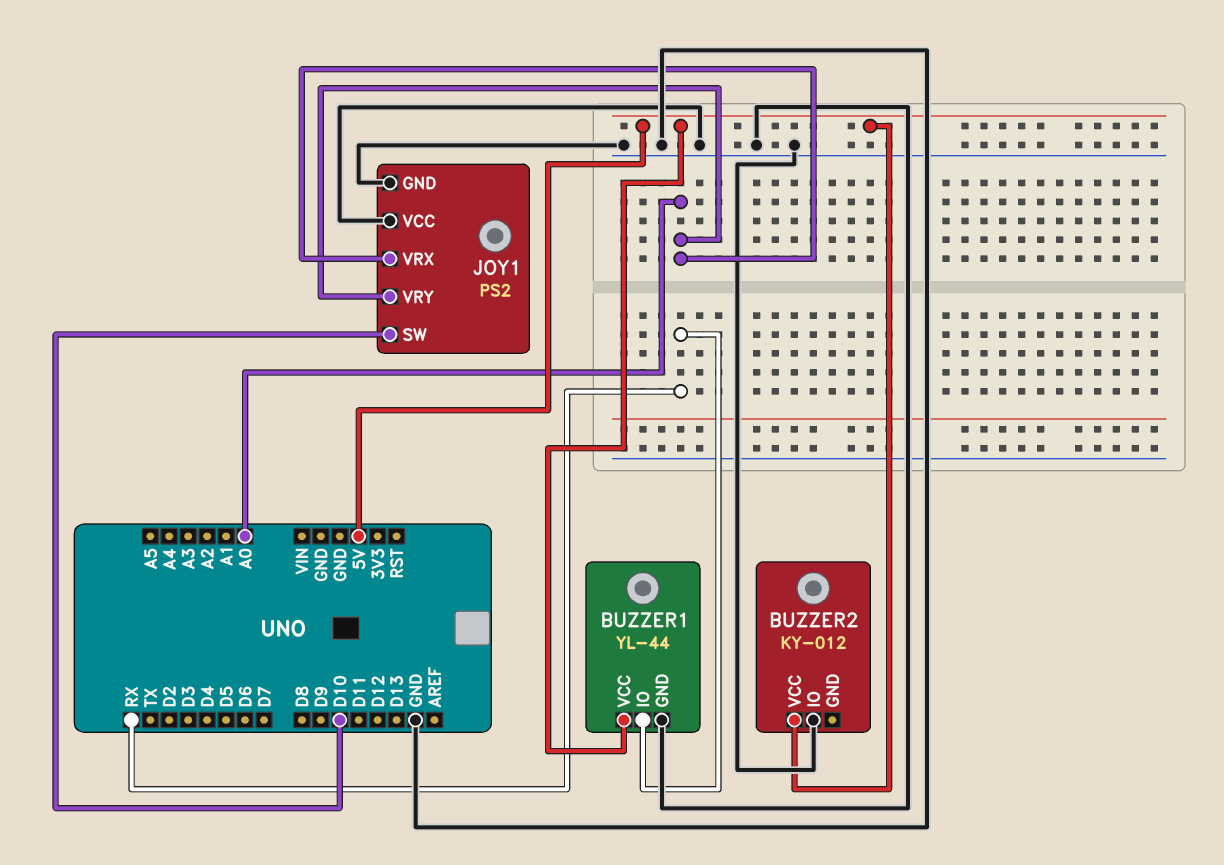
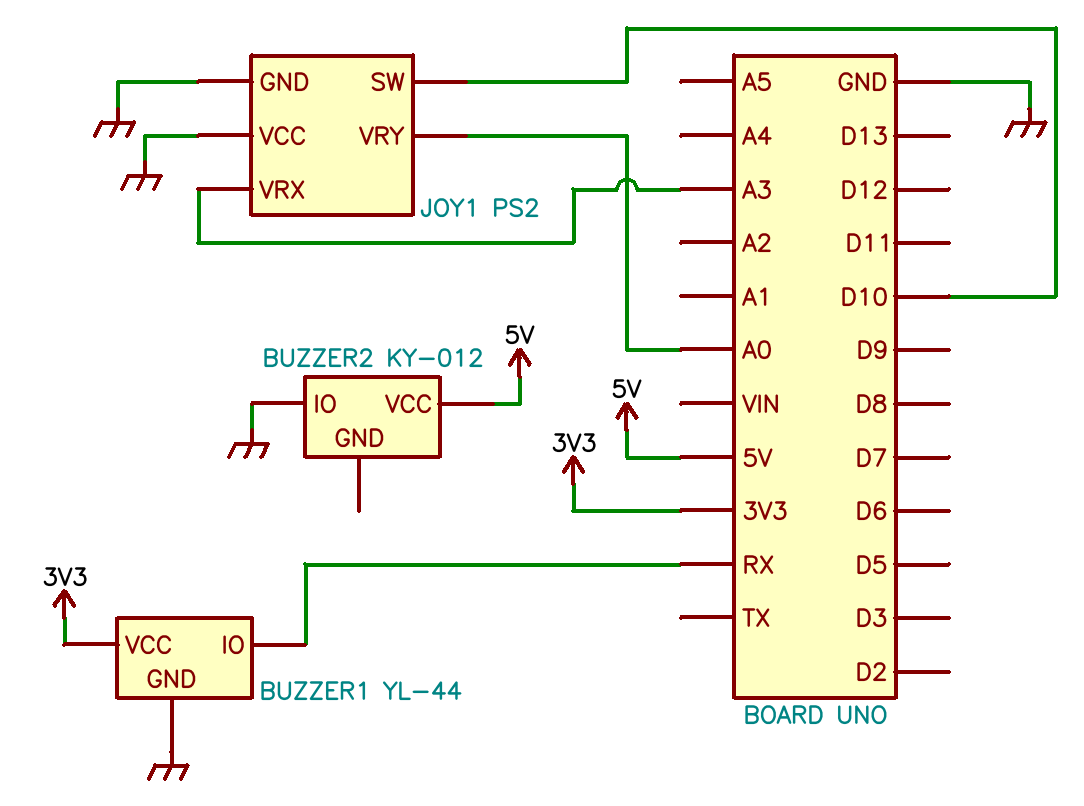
BUZZER1 pin VCC: 5V -> 3V3
JOY1 pin VRX: A0 -> A3

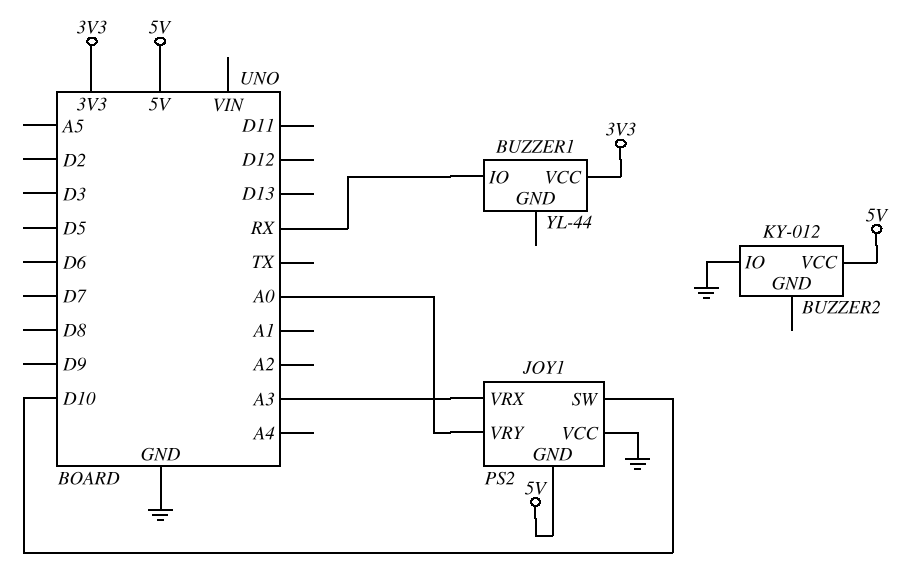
BUZZER1 pin GND: GND -> none
JOY1 pin GND: GND -> 5V

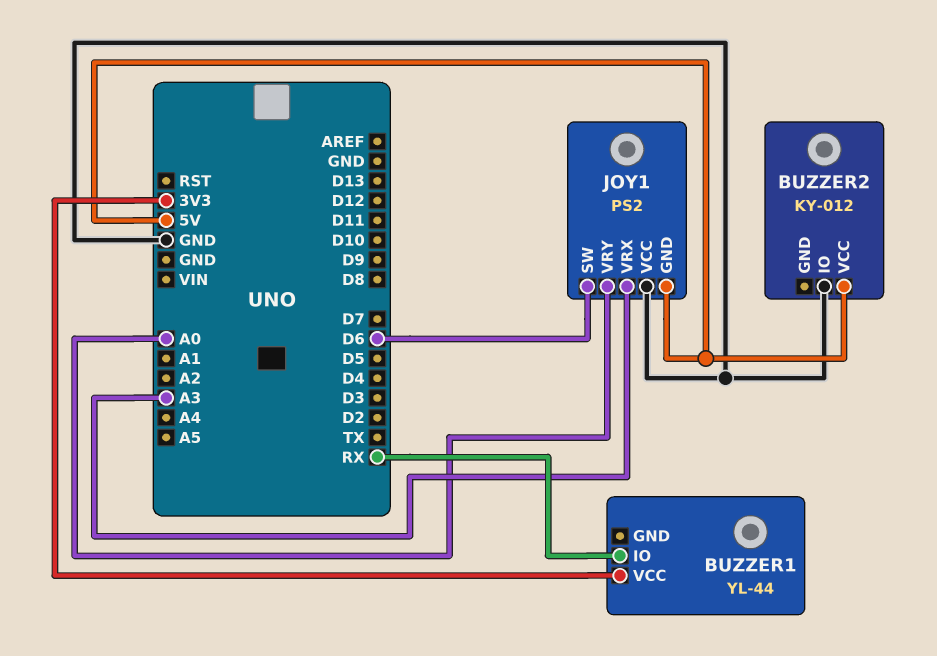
JOY1 pin SW: D10 -> D6

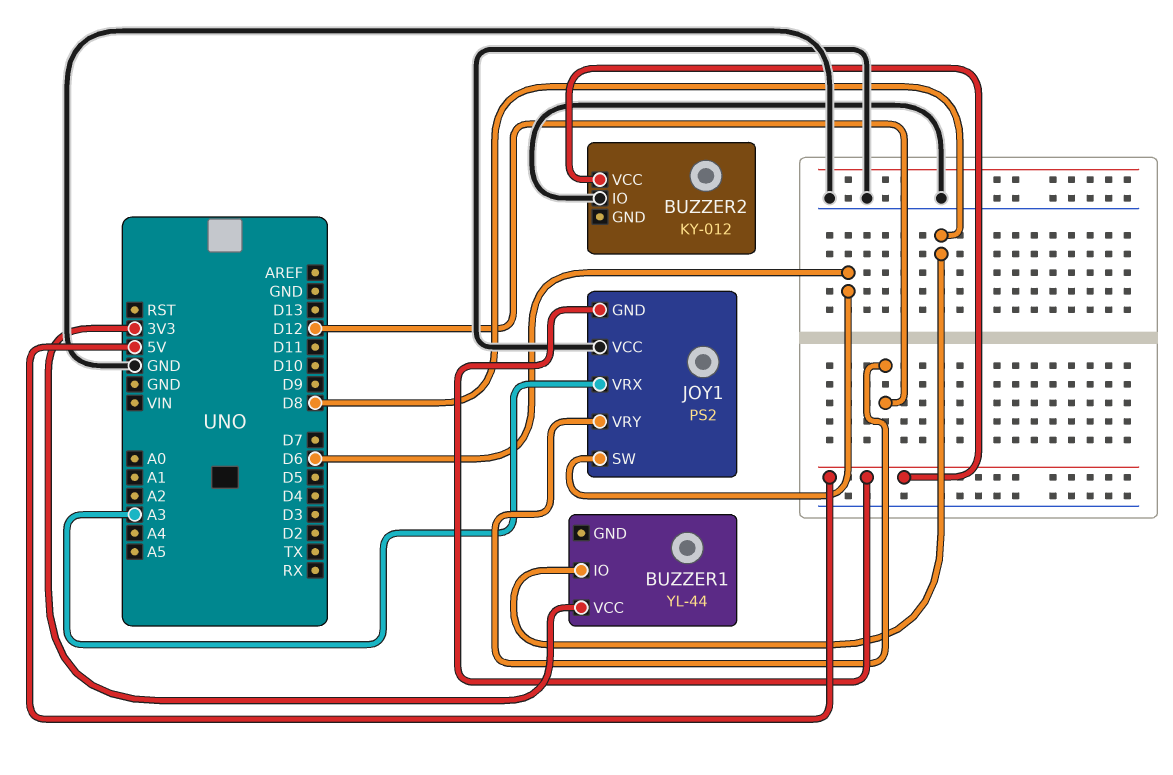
BUZZER1 pin IO: RX -> D8
JOY1 pin VRY: A0 -> D12

